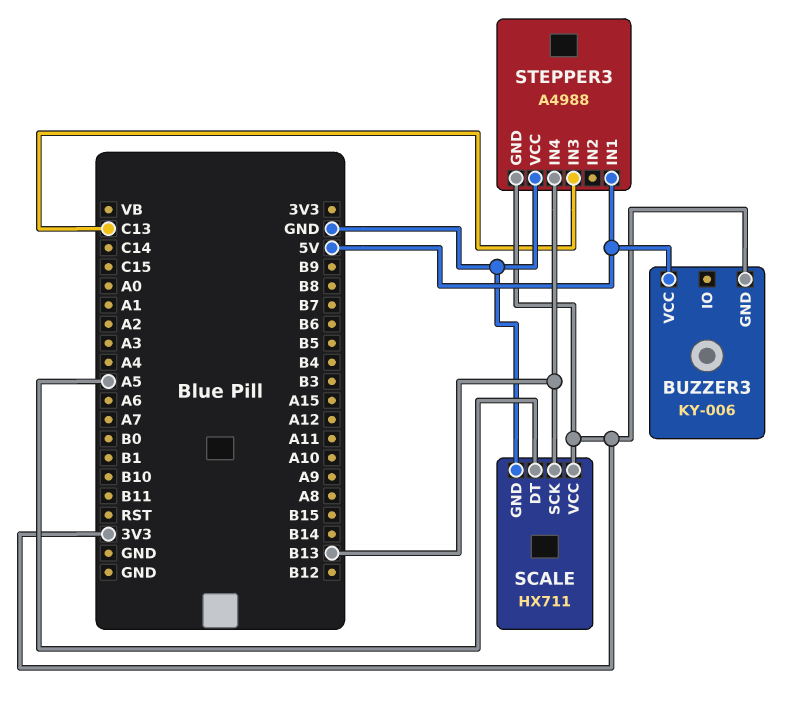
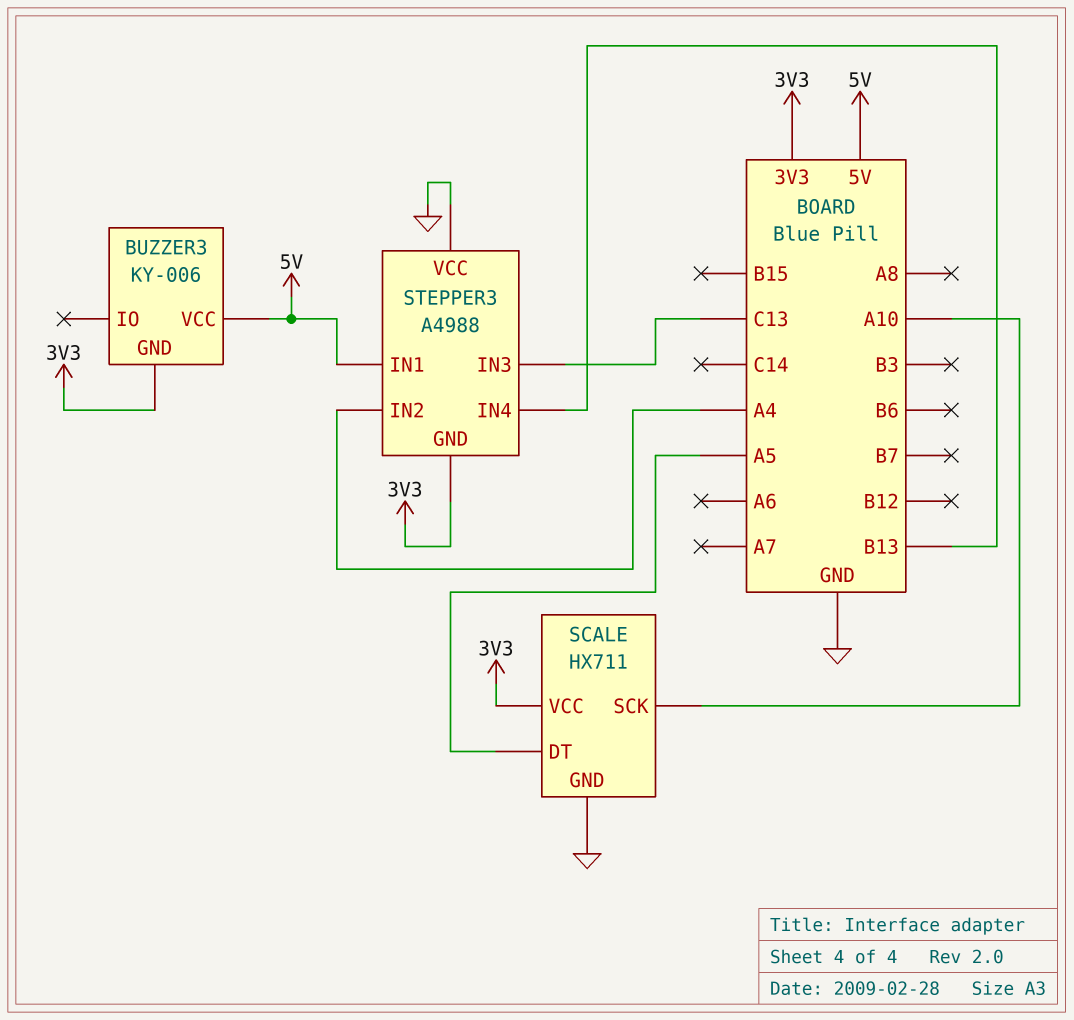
SCALE pin SCK: B13 -> A10
STEPPER3 pin IN2: none -> A4

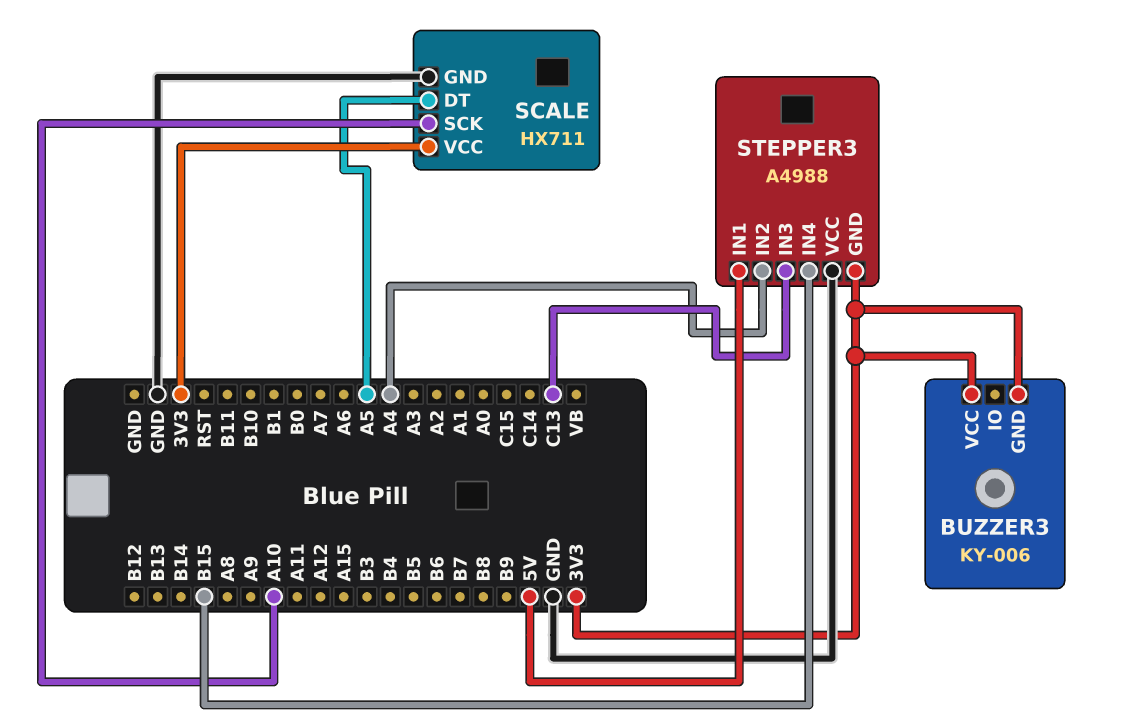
BUZZER3 pin VCC: 5V -> 3V3
STEPPER3 pin IN4: B13 -> B15

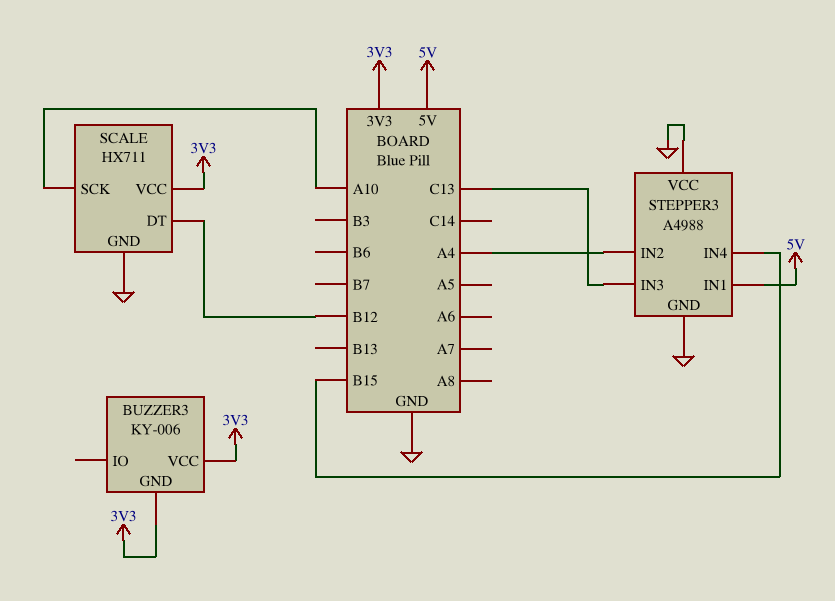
SCALE pin DT: A5 -> B12
STEPPER3 pin GND: 3V3 -> GND

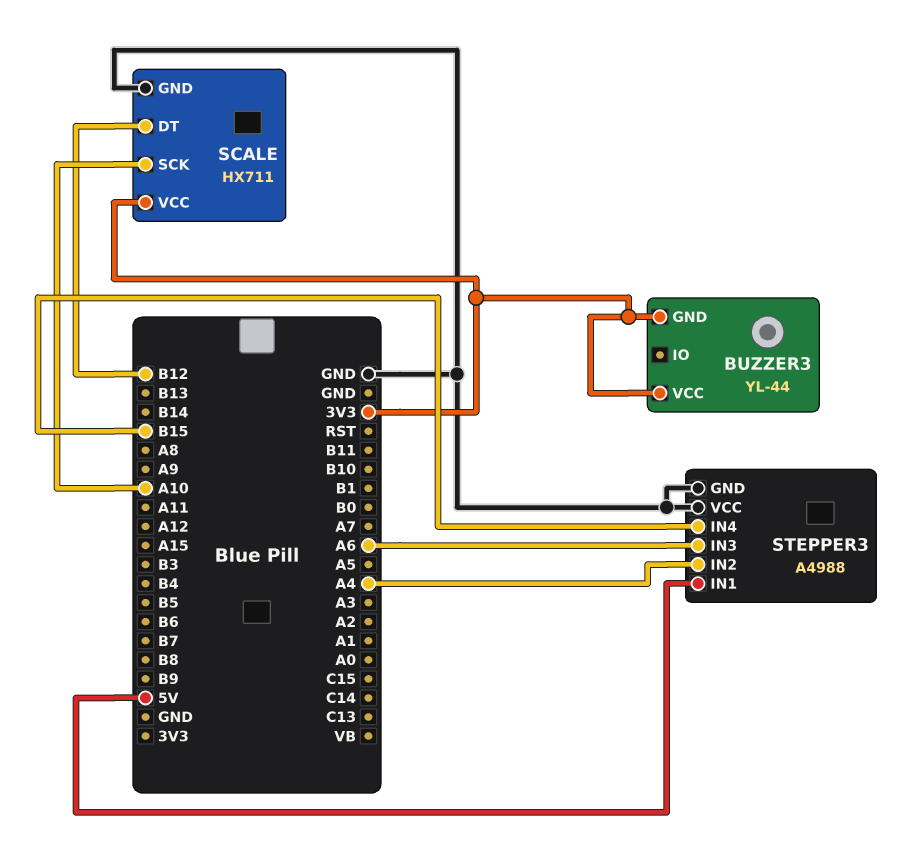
BUZZER3: KY-006 -> YL-44
STEPPER3 pin IN3: C13 -> A6

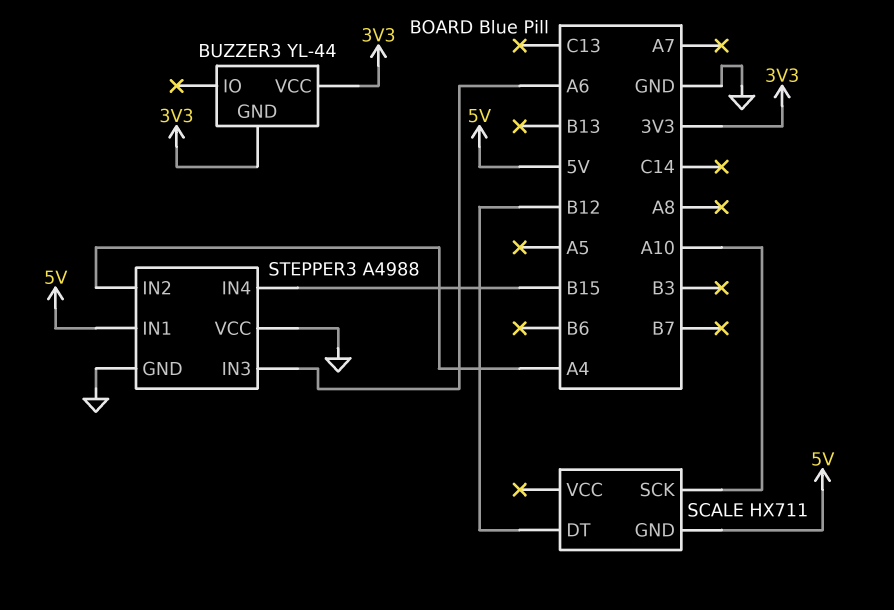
SCALE pin GND: GND -> 5V
SCALE pin VCC: 3V3 -> none

